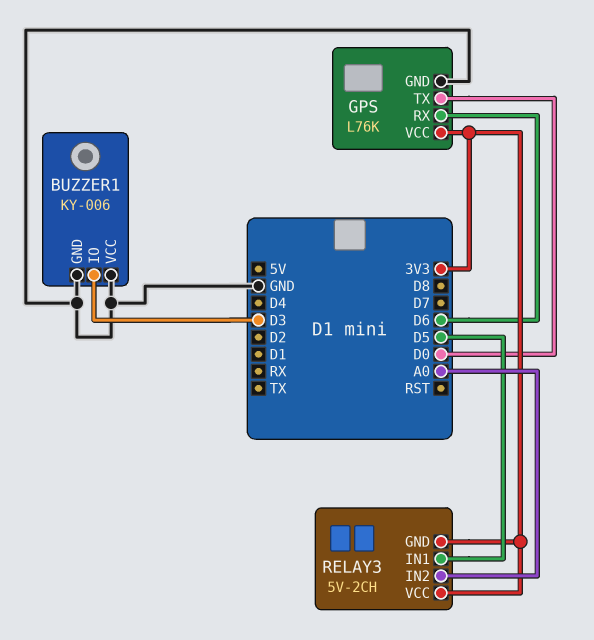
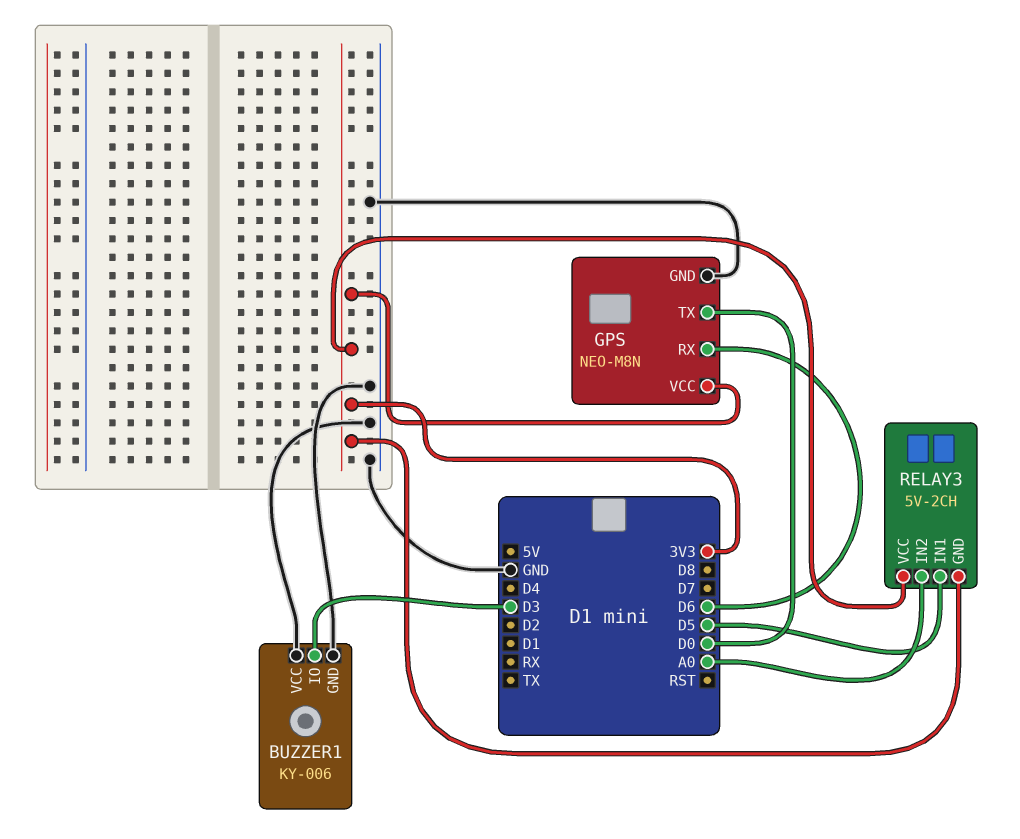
GPS: L76K -> NEO-M8N

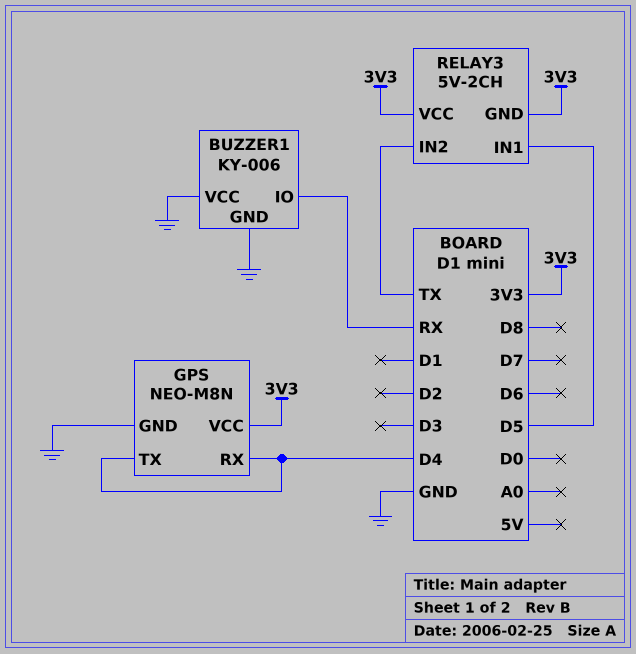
BUZZER1 pin IO: D3 -> RX
GPS pin RX: D6 -> D4
GPS pin TX: D0 -> D4
RELAY3 pin IN2: A0 -> TX

